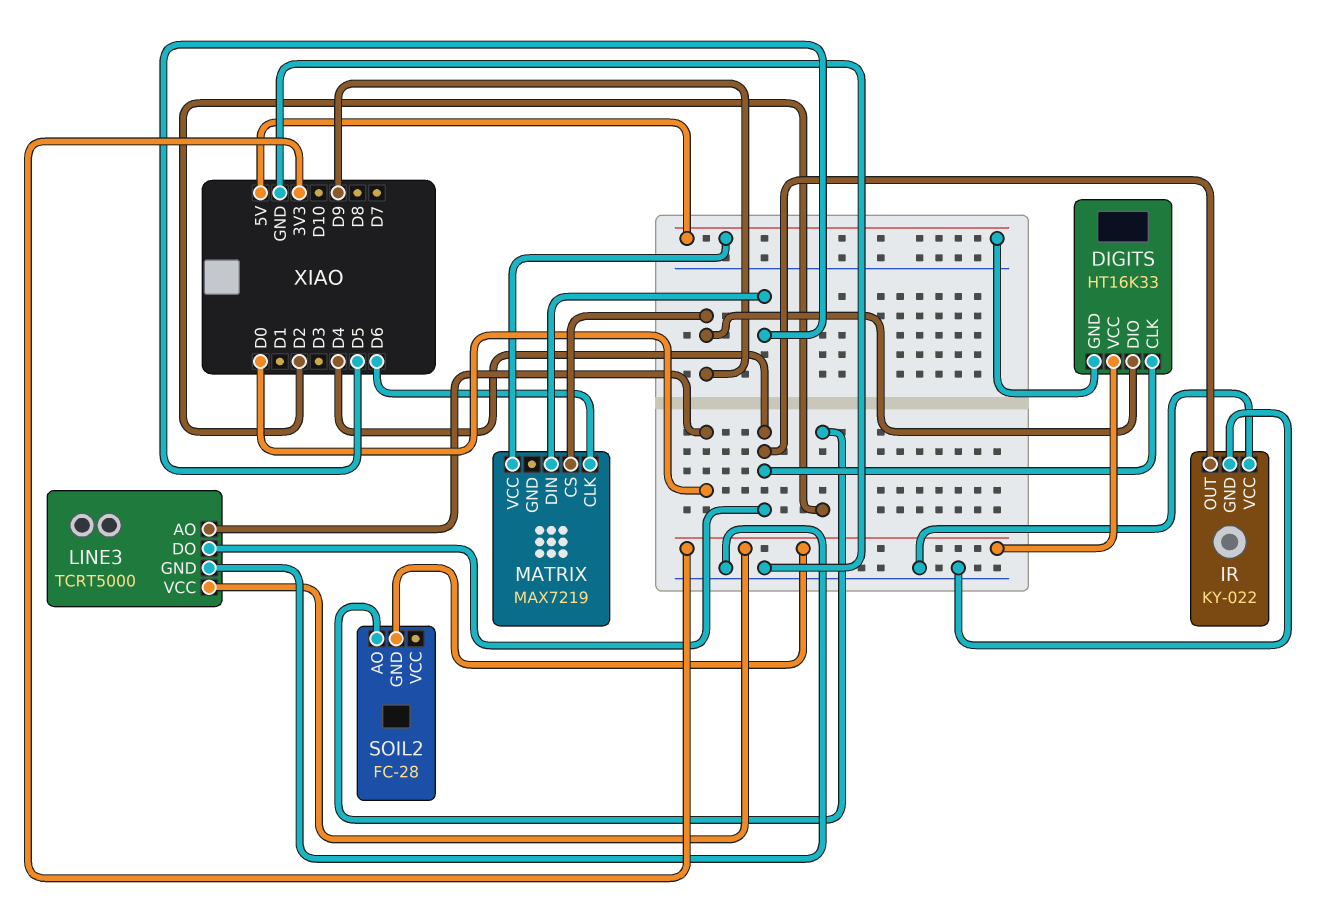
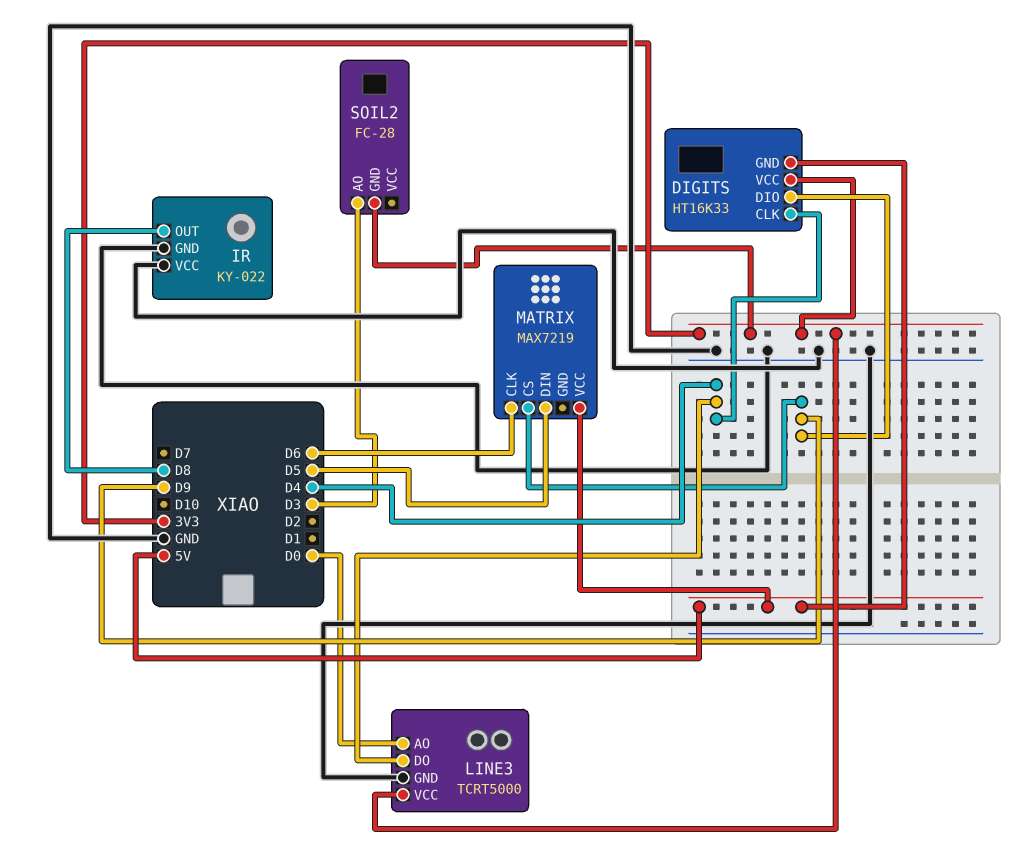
IR pin OUT: D4 -> D8
SOIL2 pin AO: D2 -> D3

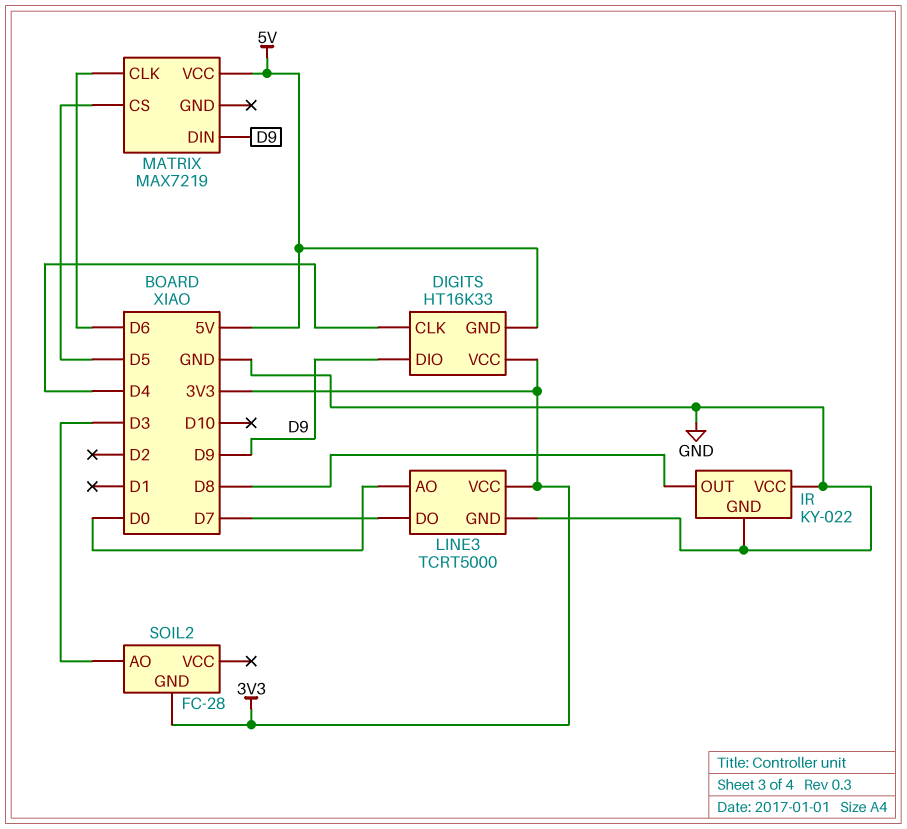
LINE3 pin DO: D4 -> D7
MATRIX pin CS: D9 -> D5
MATRIX pin DIN: D5 -> D9

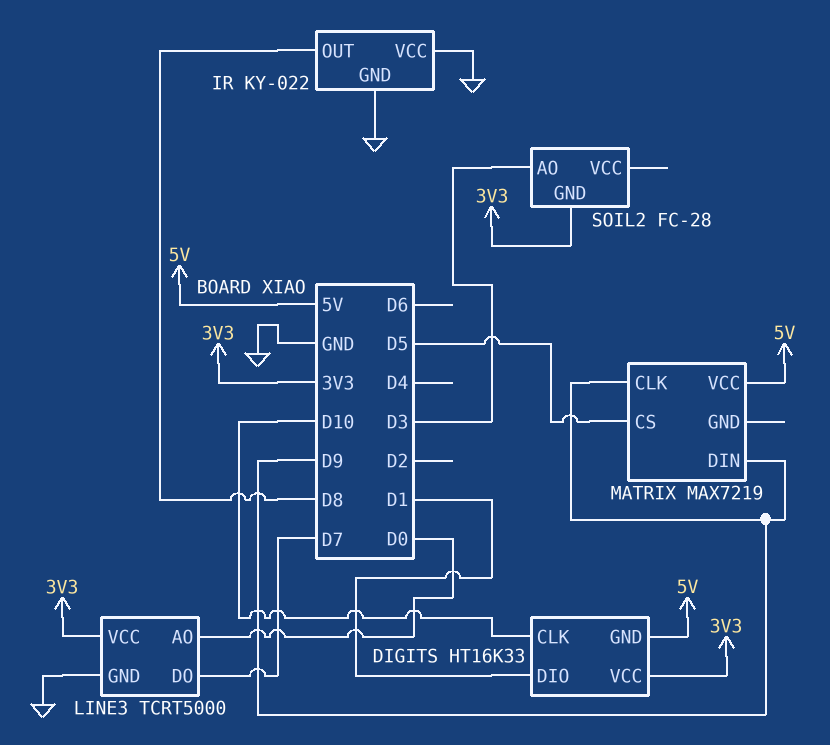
DIGITS pin CLK: D4 -> D10
DIGITS pin DIO: D9 -> D1
MATRIX pin CLK: D6 -> D9

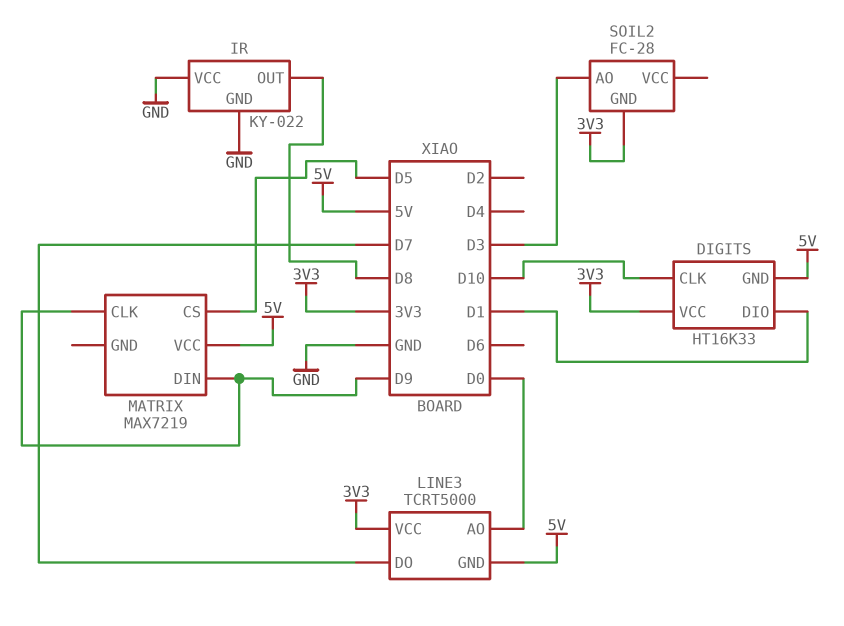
LINE3 pin GND: GND -> 5V

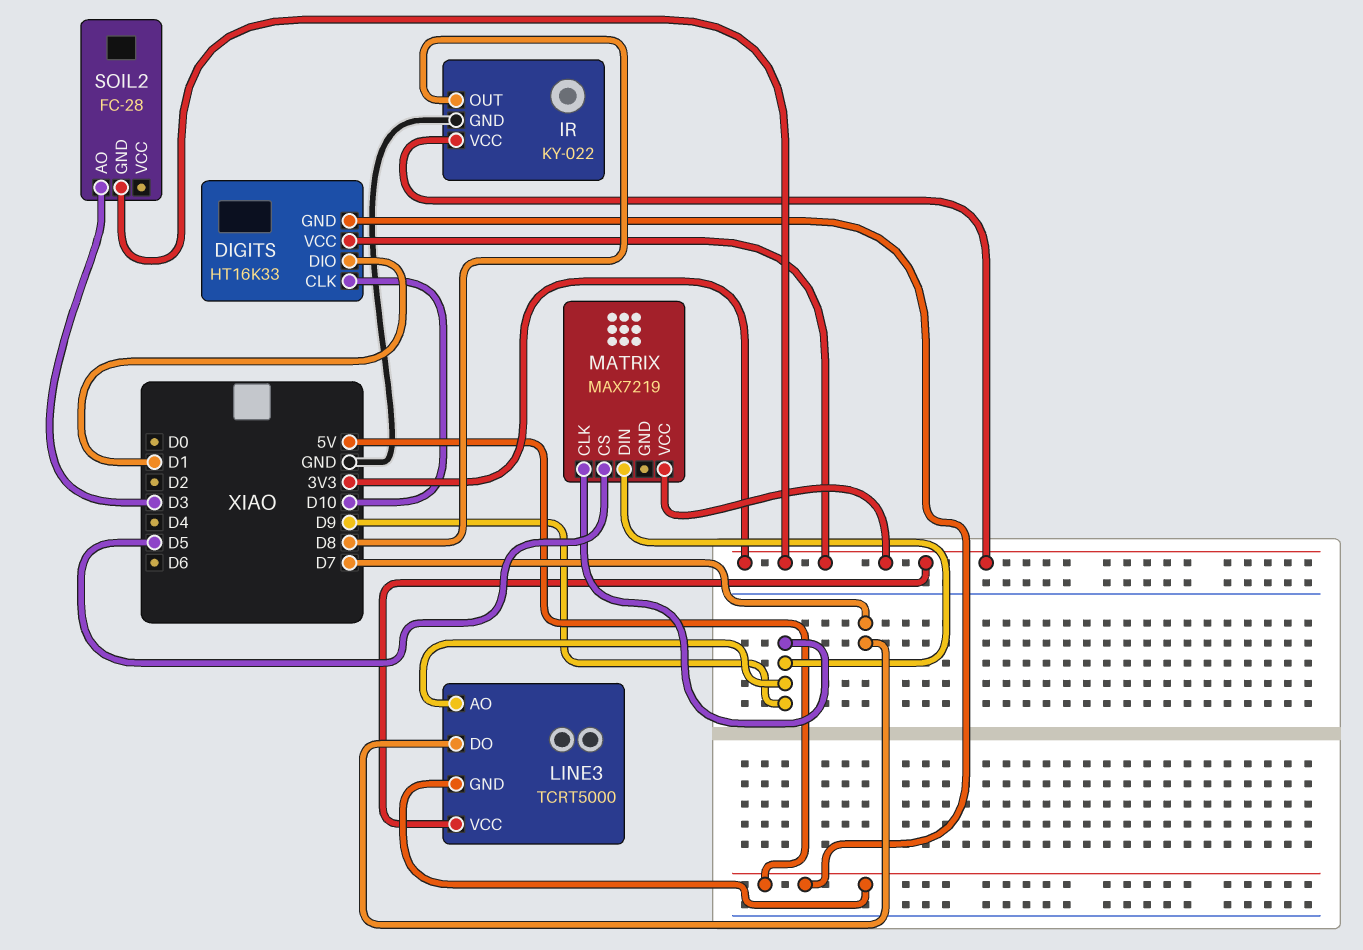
IR pin VCC: GND -> 3V3
LINE3 pin AO: D0 -> D9
MATRIX pin VCC: 5V -> 3V3

